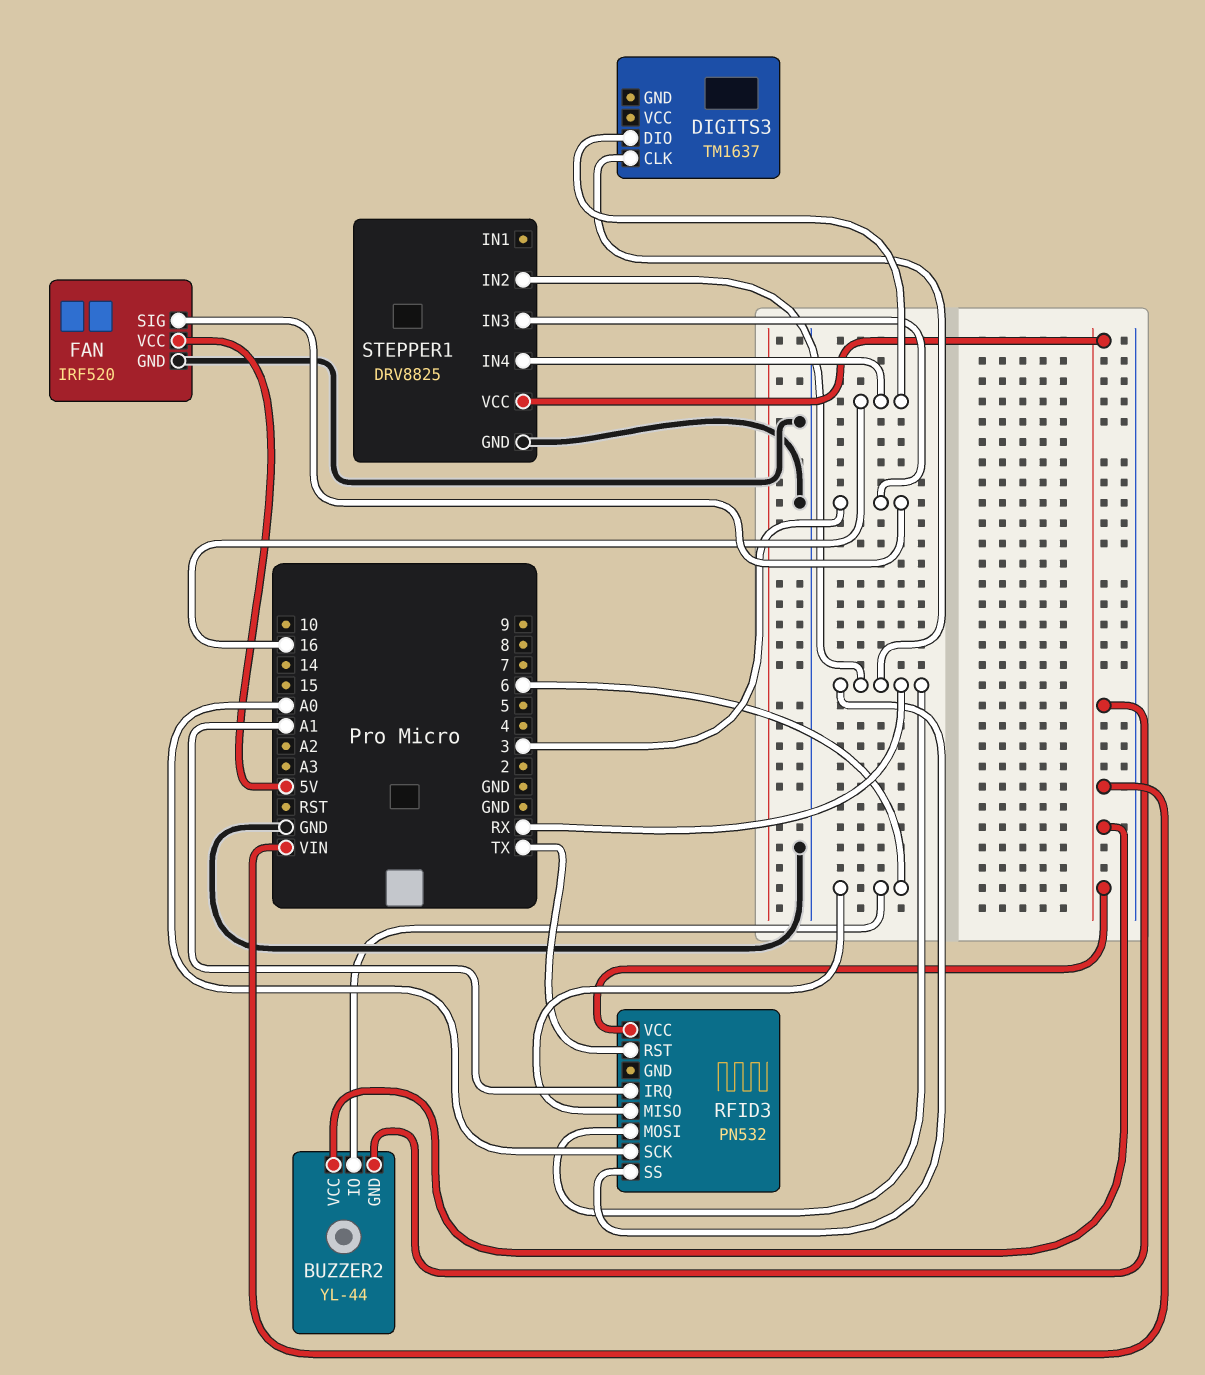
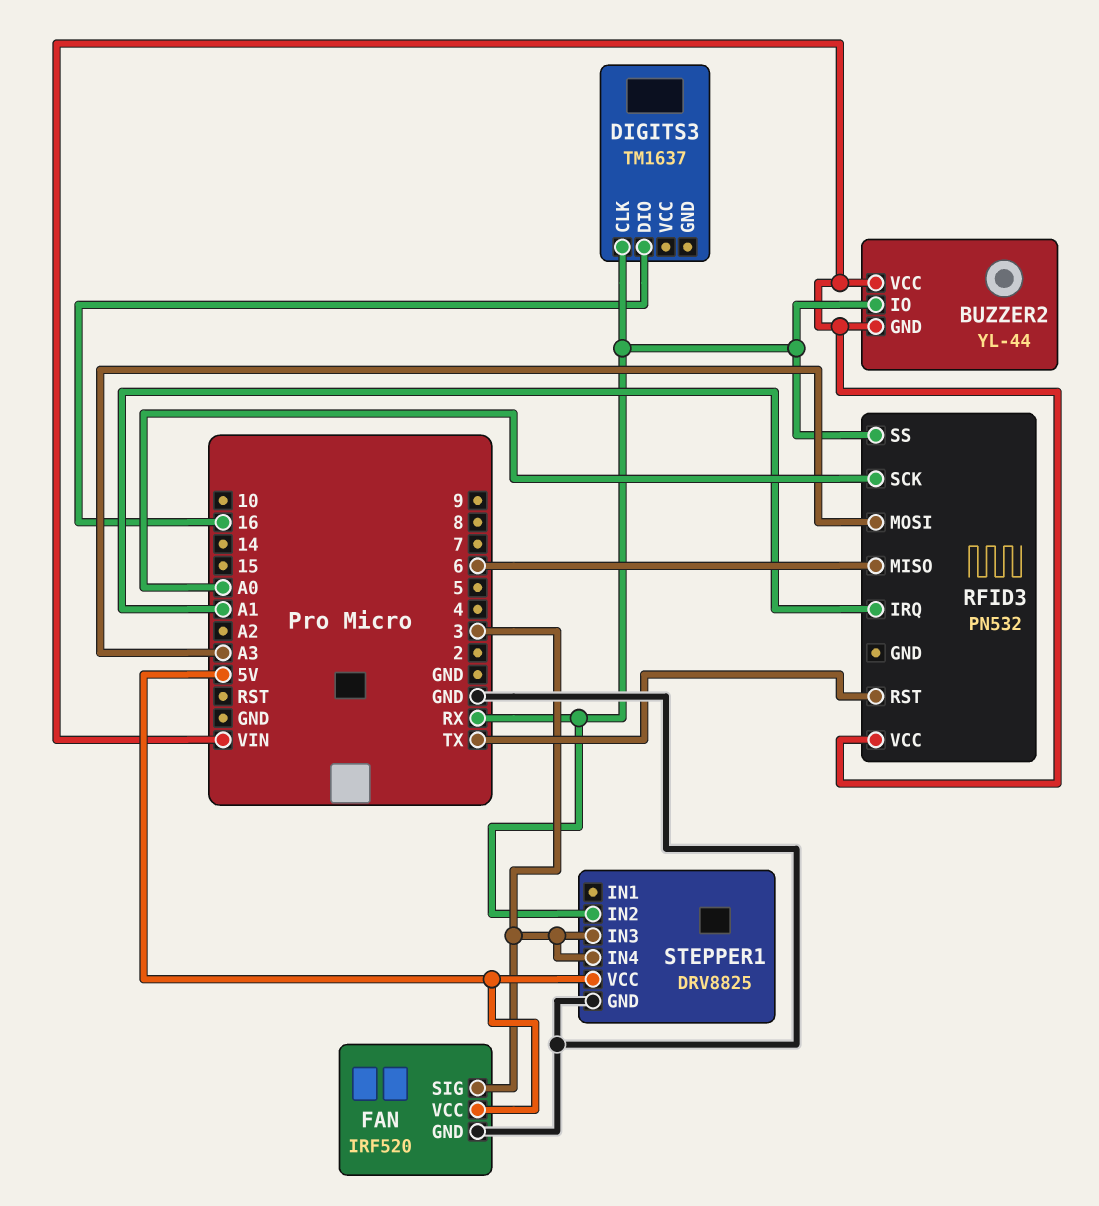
BUZZER2 pin IO: 6 -> RX
RFID3 pin MOSI: RX -> A3
STEPPER1 pin IN4: 16 -> 3
STEPPER1 pin VCC: VIN -> 5V

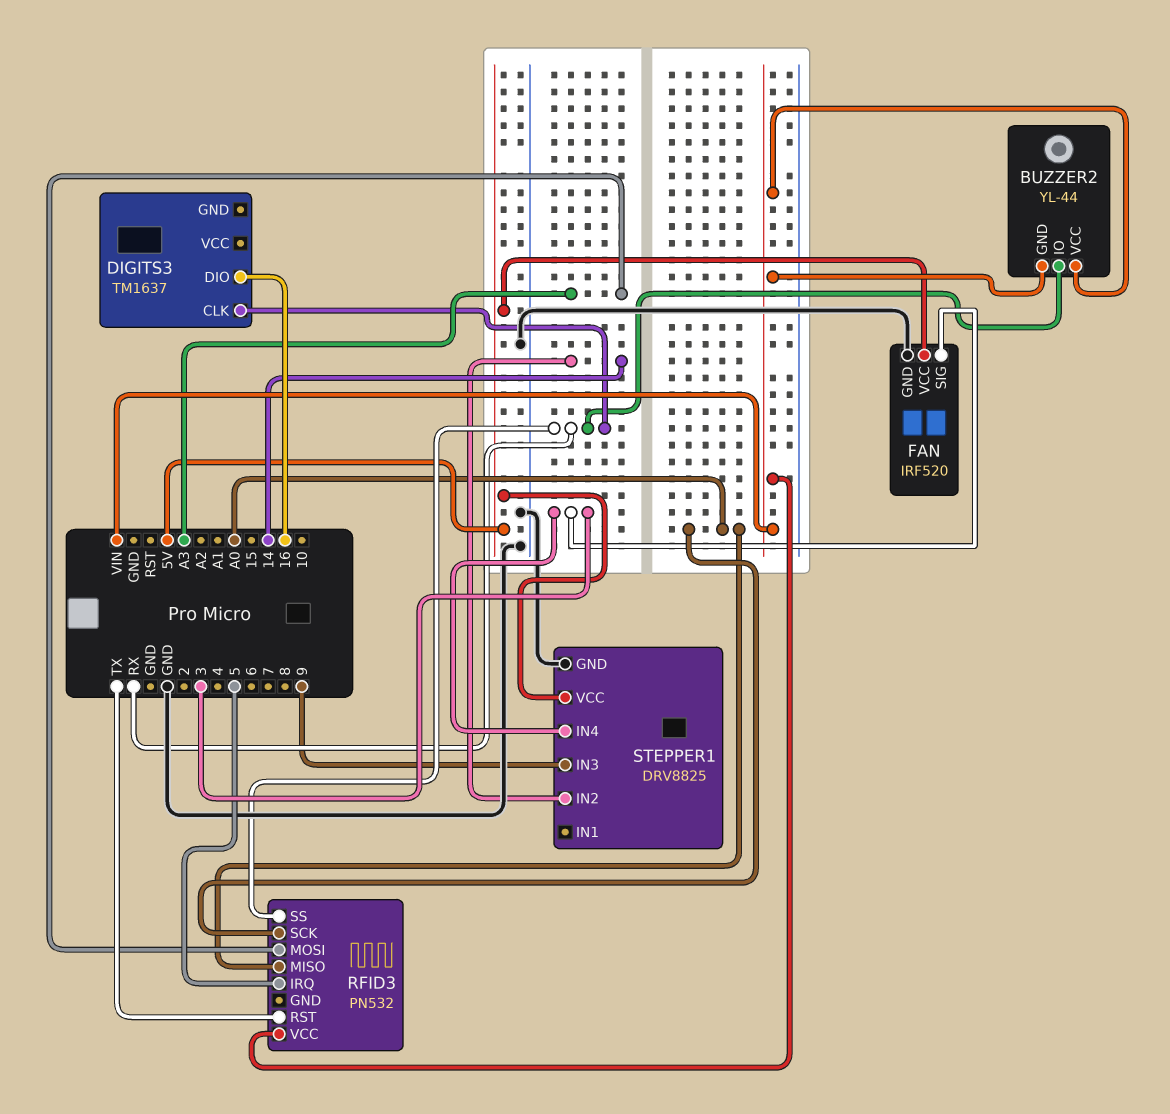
RFID3 pin IRQ: A1 -> 5
RFID3 pin MISO: 6 -> A0
STEPPER1 pin IN2: RX -> 14
STEPPER1 pin IN3: 3 -> 9

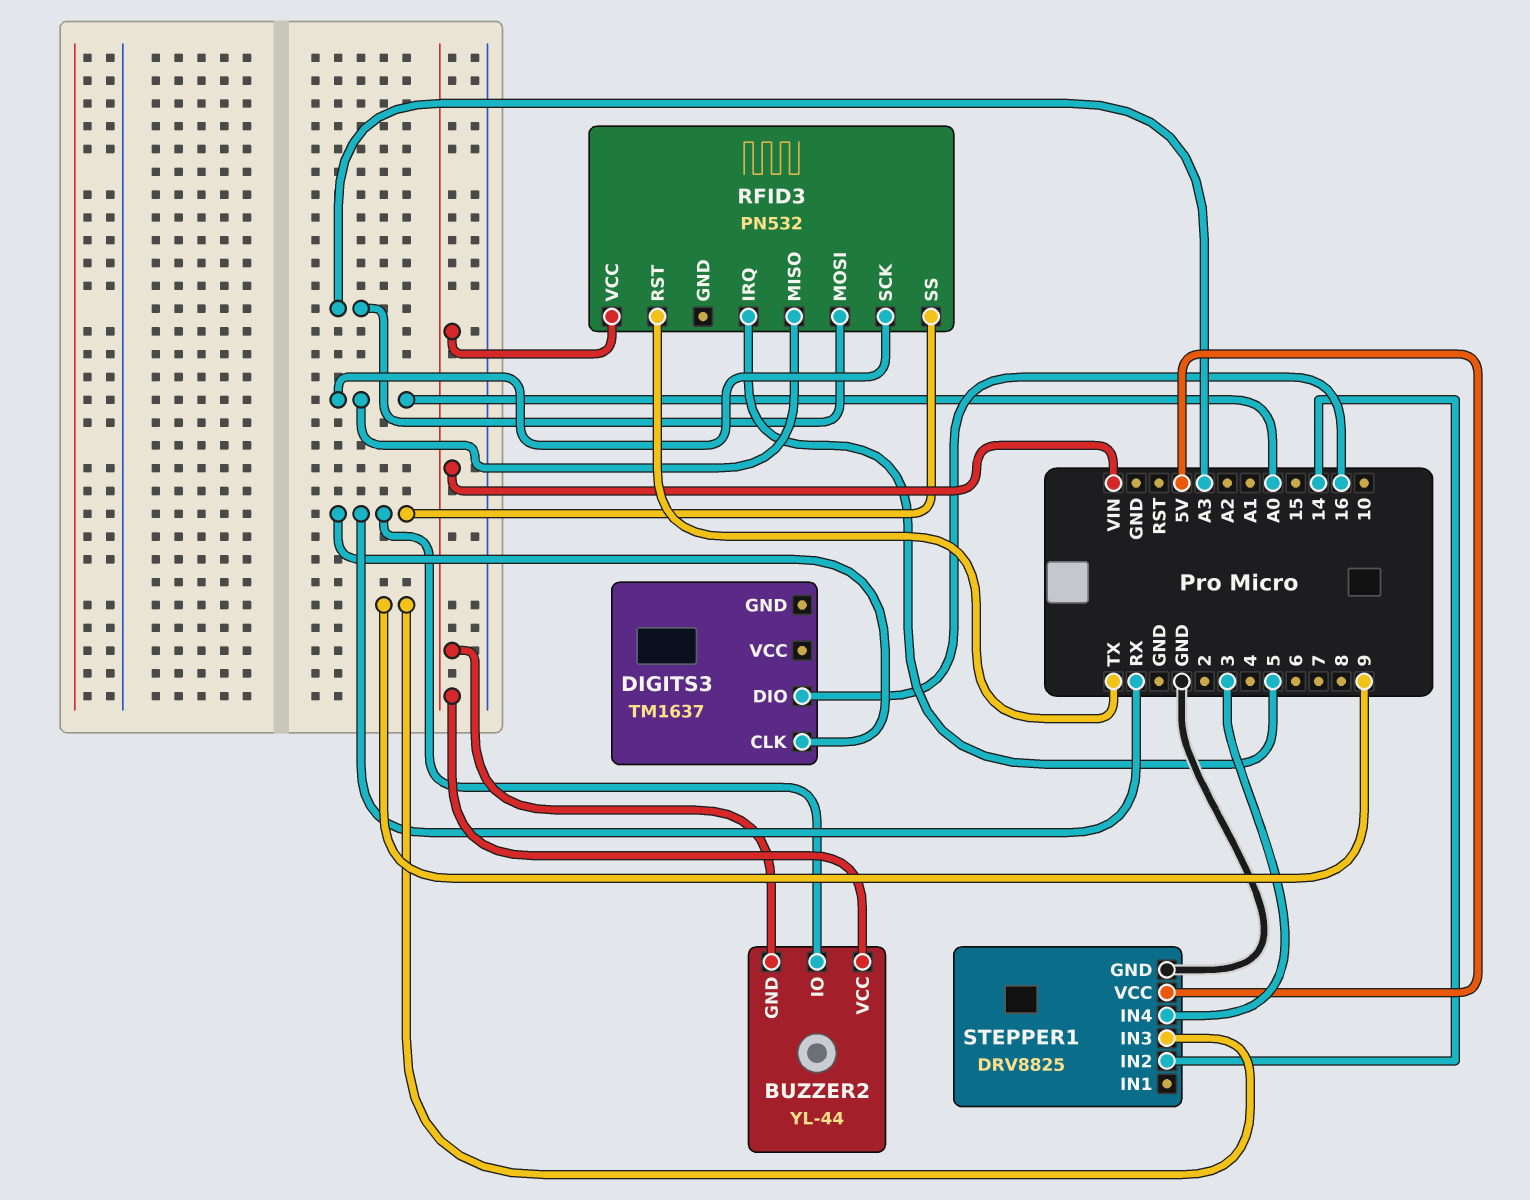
FAN: IRF520 -> none
FAN pin GND: GND -> none
FAN pin SIG: 3 -> none
FAN pin VCC: 5V -> none

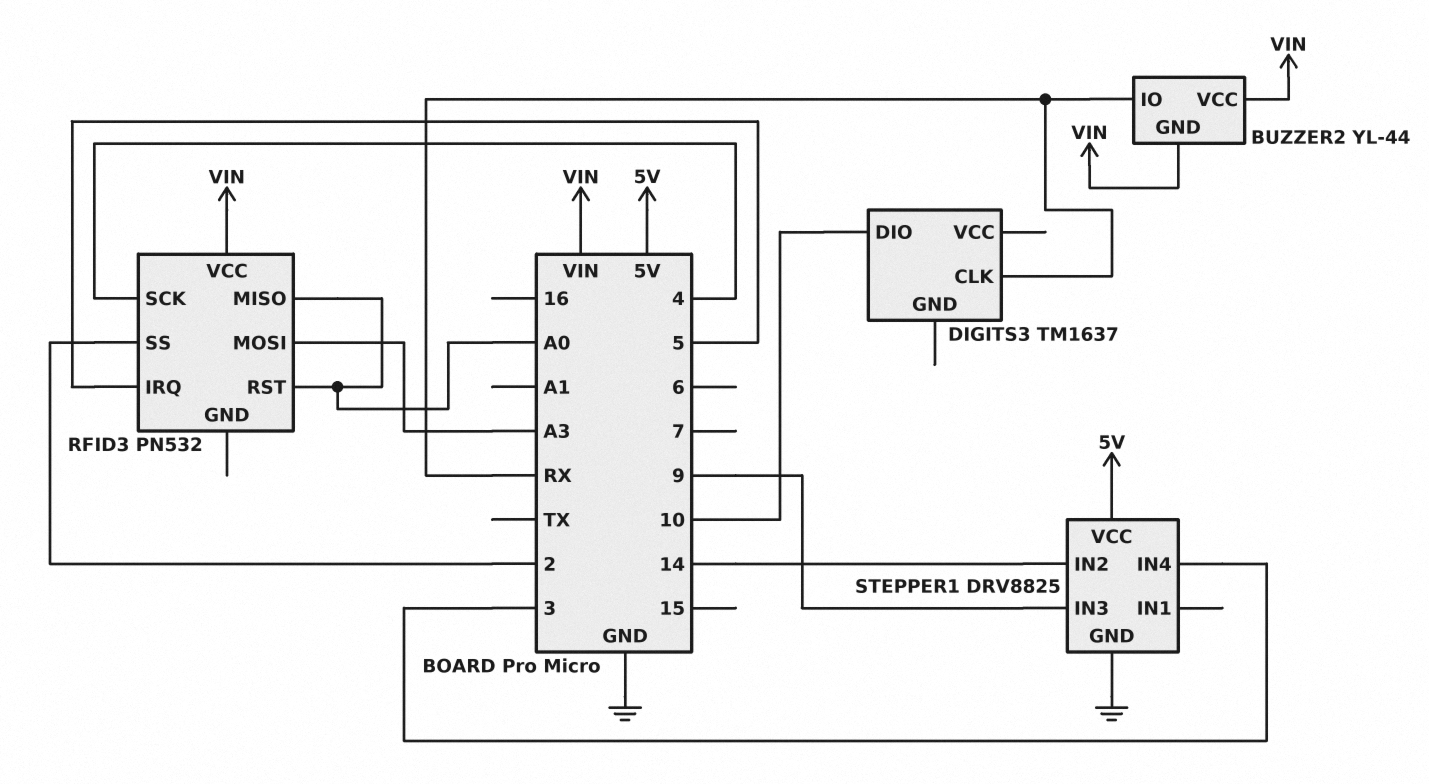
DIGITS3 pin DIO: 16 -> 10
RFID3 pin RST: TX -> A0
RFID3 pin SCK: A0 -> 4
RFID3 pin SS: RX -> 2

